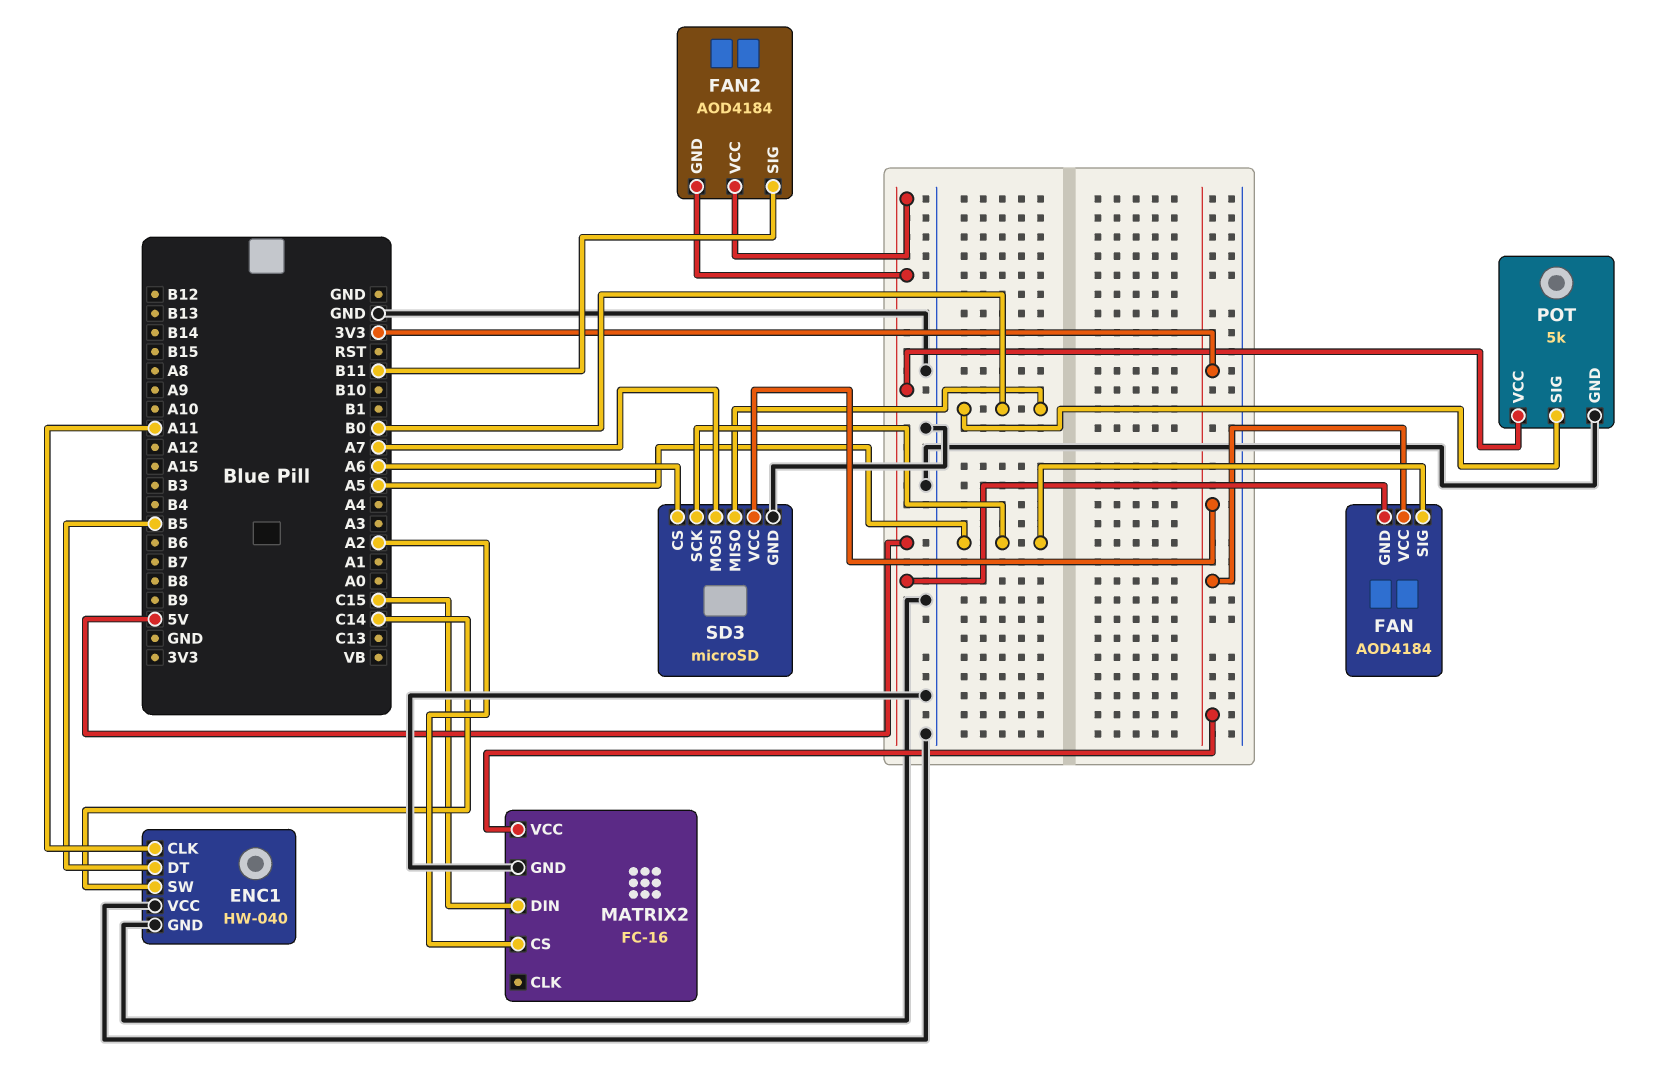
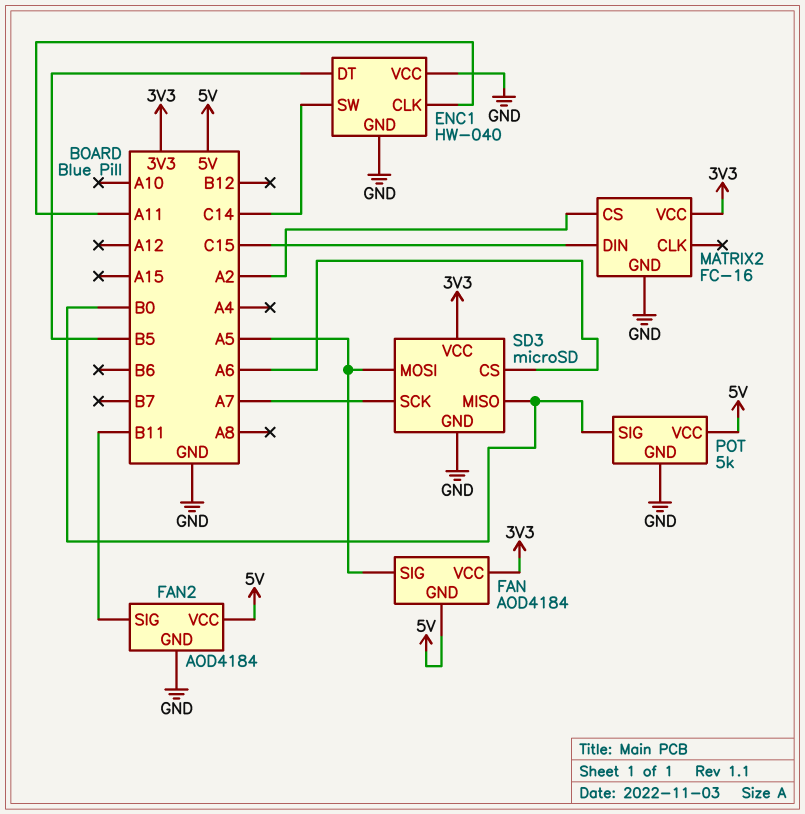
FAN2 pin GND: 5V -> GND
SD3 pin MOSI: A7 -> A5
SD3 pin SCK: A5 -> A7

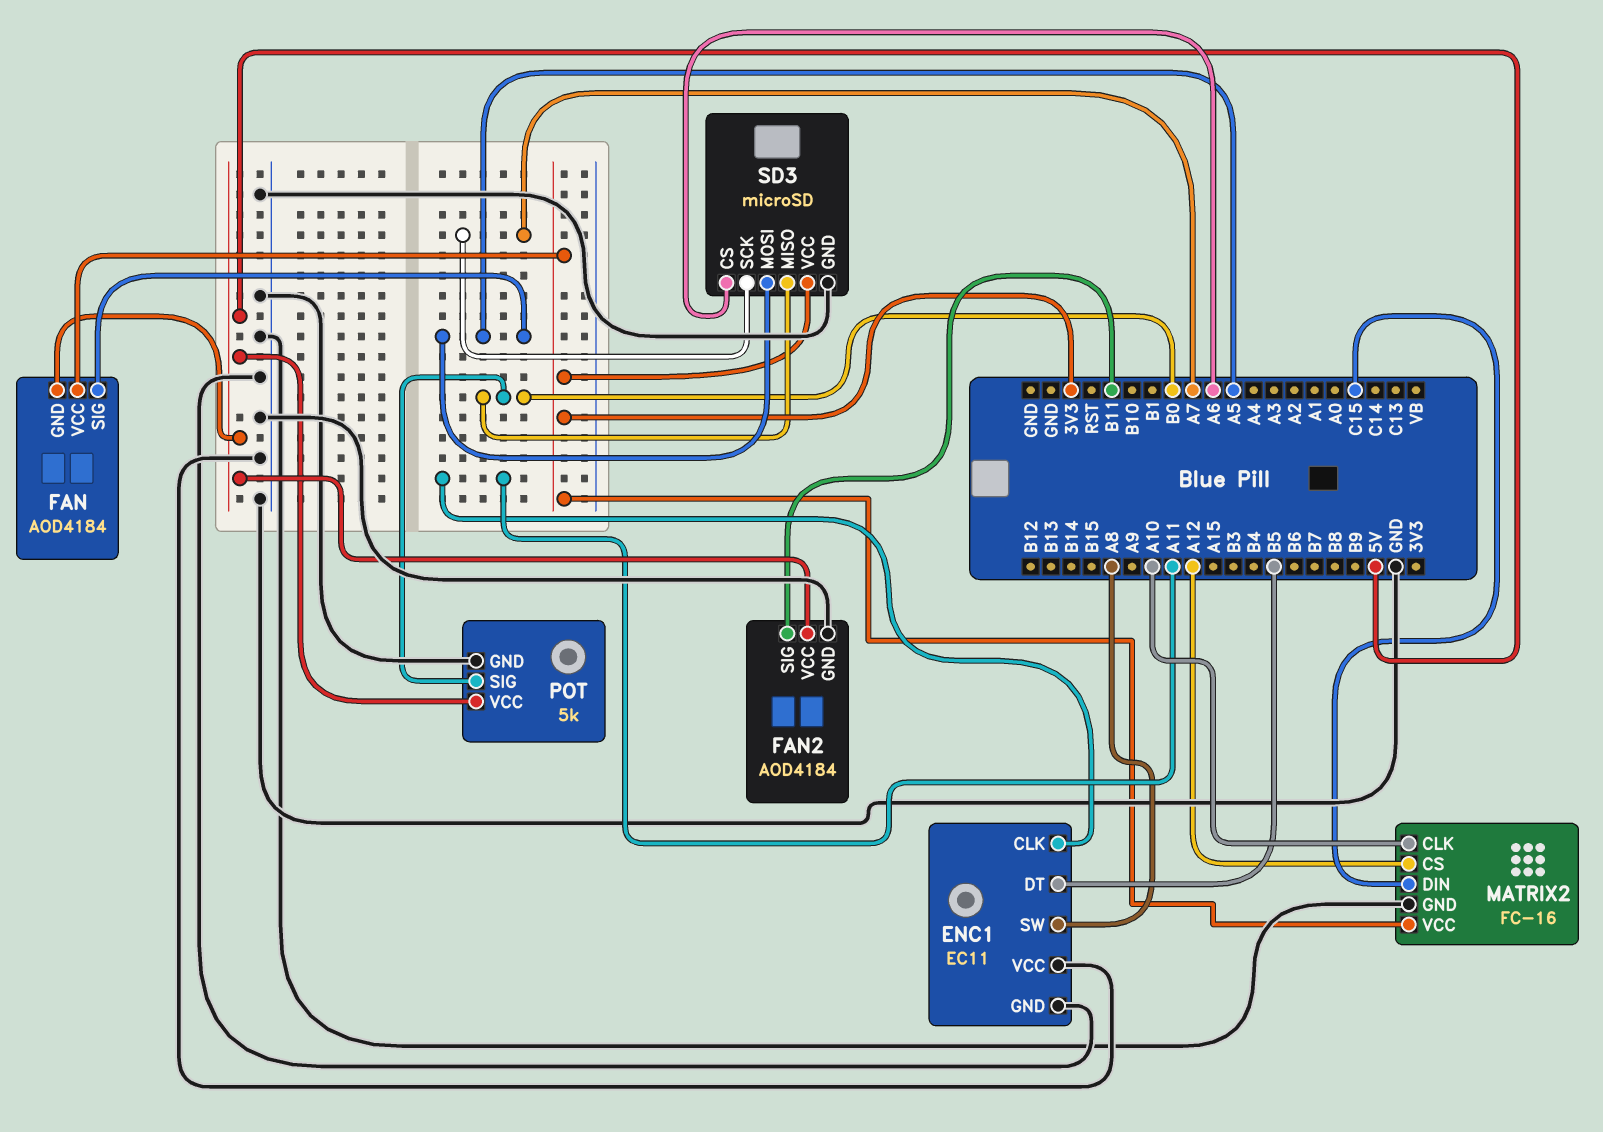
ENC1: HW-040 -> EC11
ENC1 pin SW: C14 -> A8
MATRIX2 pin CLK: none -> A10
MATRIX2 pin CS: A2 -> A12

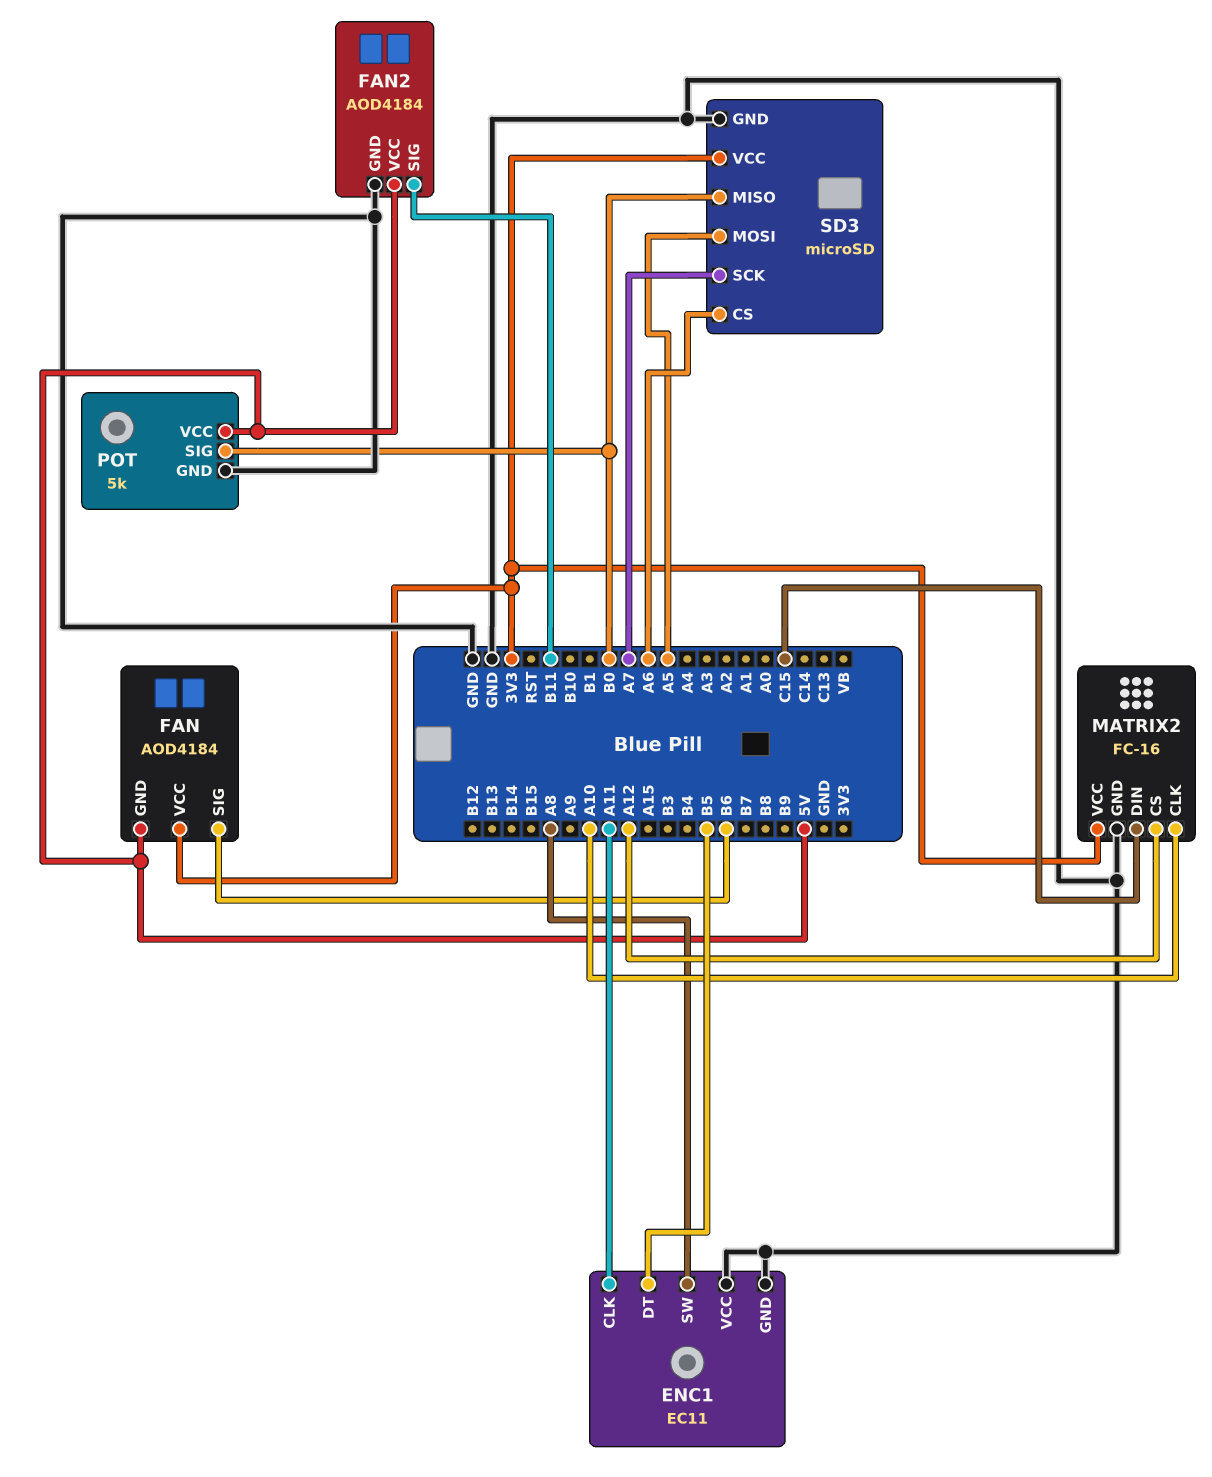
FAN pin SIG: A5 -> B6

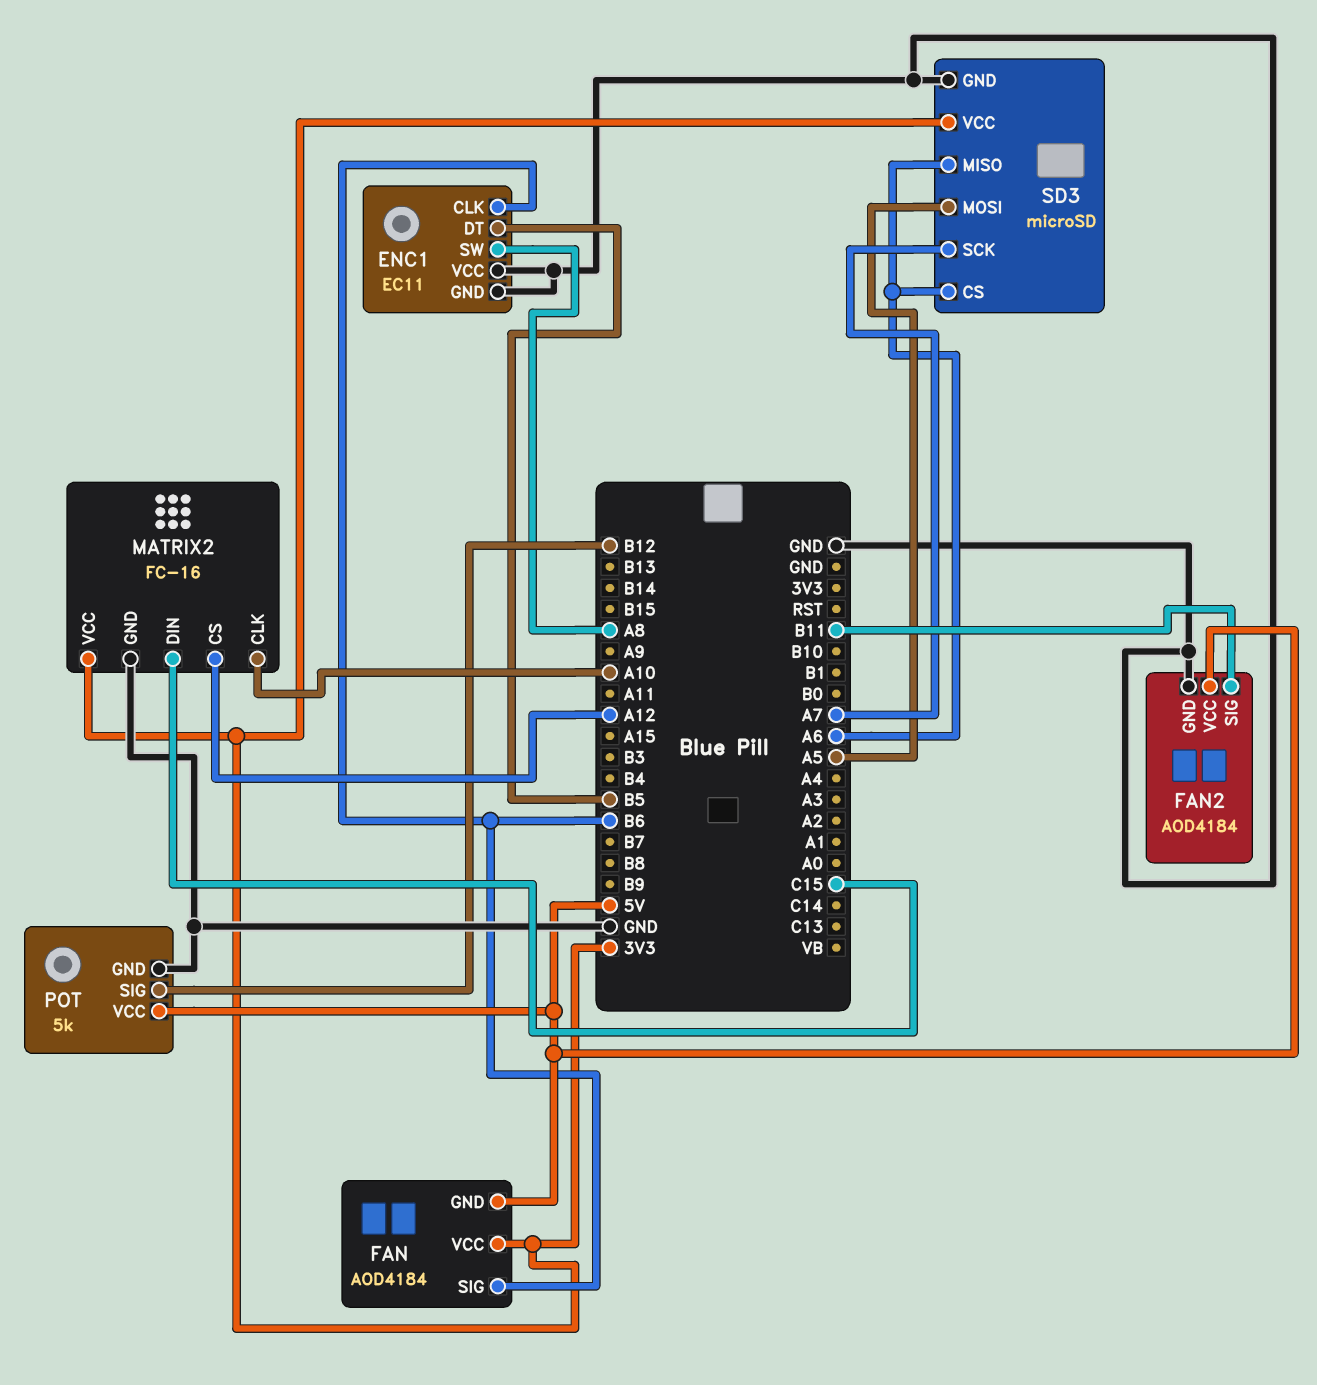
ENC1 pin CLK: A11 -> B6
POT pin SIG: B0 -> B12
SD3 pin MISO: B0 -> A6

